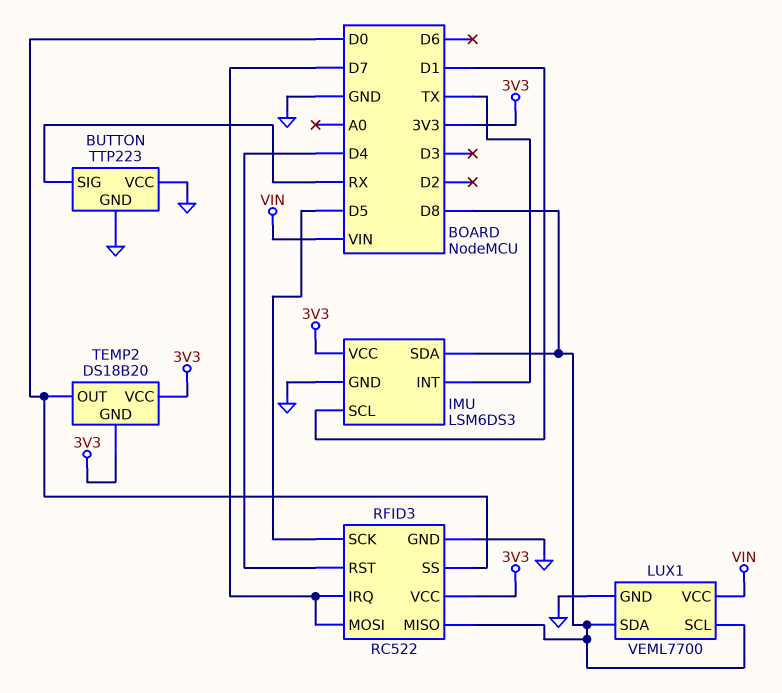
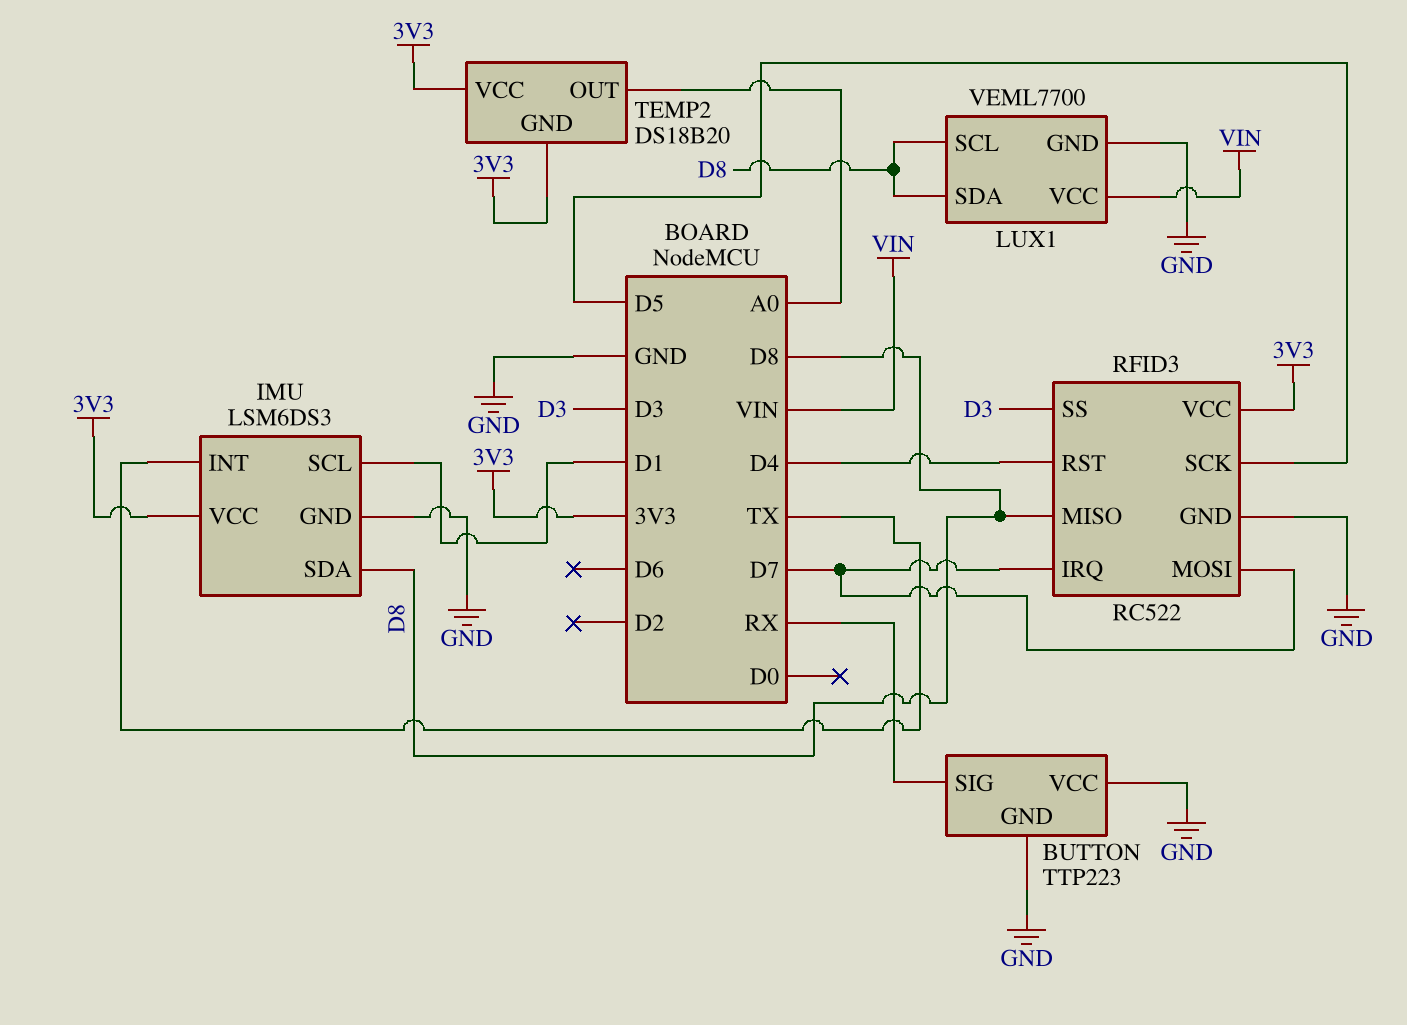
RFID3 pin SS: D0 -> D3
TEMP2 pin OUT: D0 -> A0

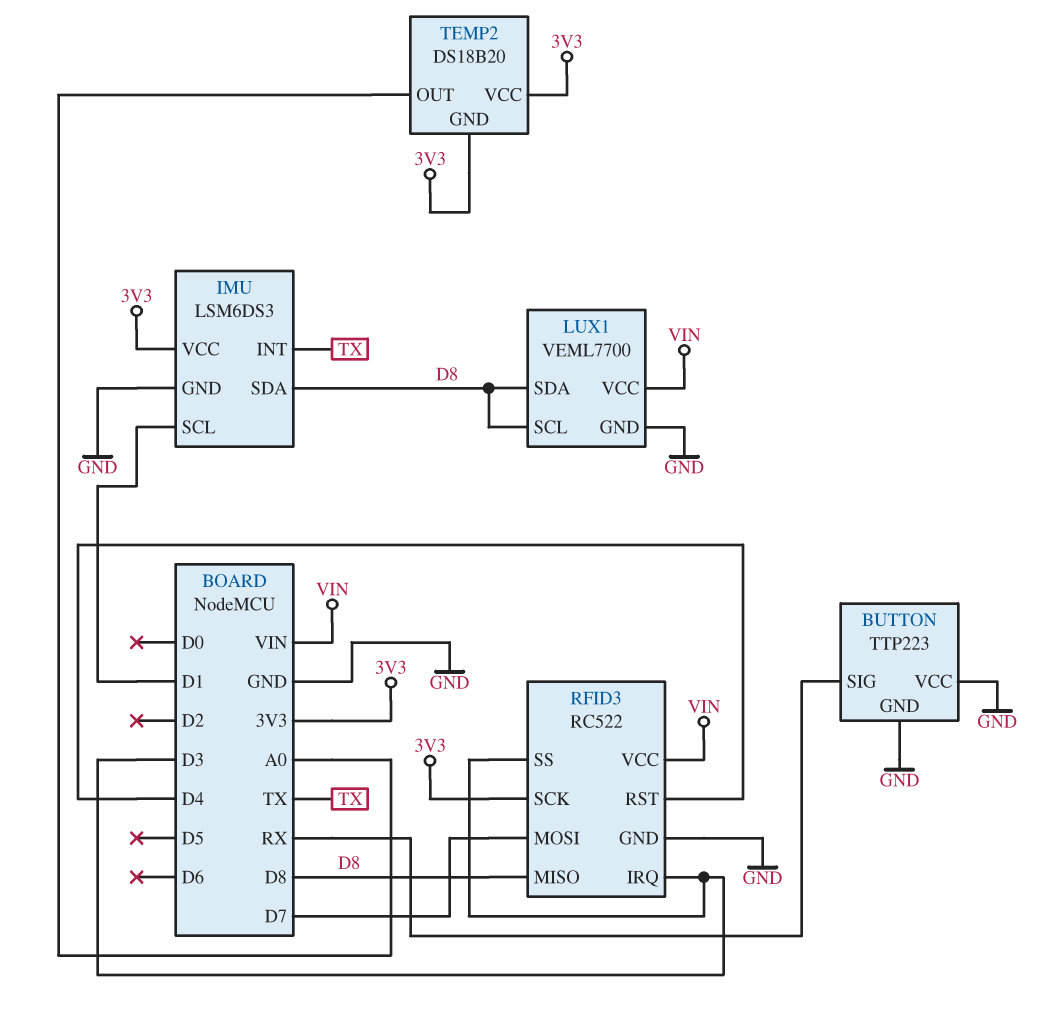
RFID3 pin IRQ: D7 -> D3
RFID3 pin SCK: D5 -> 3V3
RFID3 pin VCC: 3V3 -> VIN

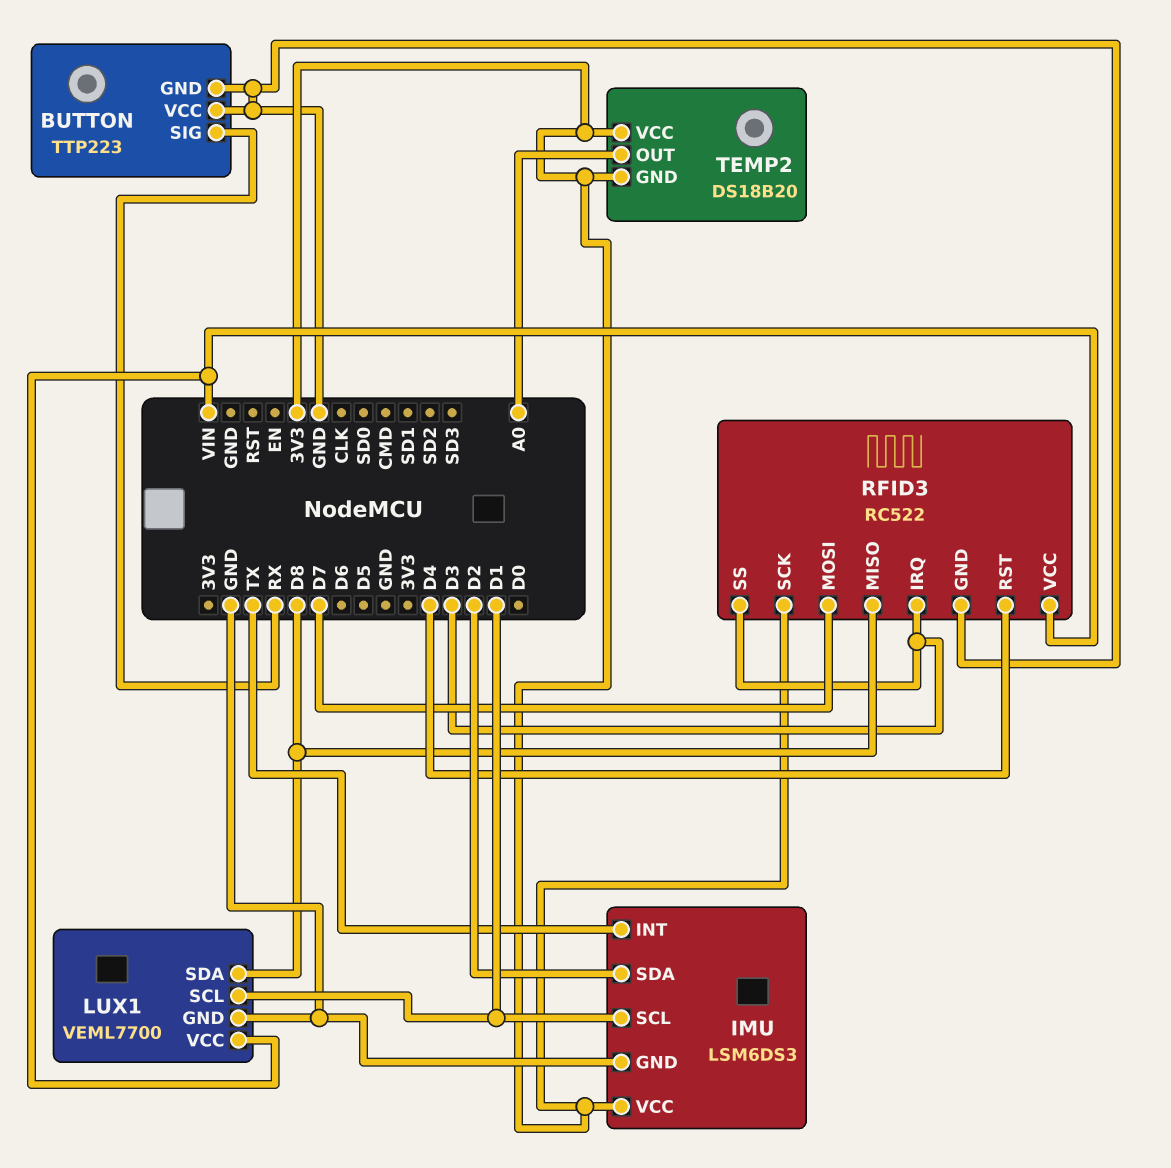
IMU pin SDA: D8 -> D2
LUX1 pin SCL: D8 -> D1

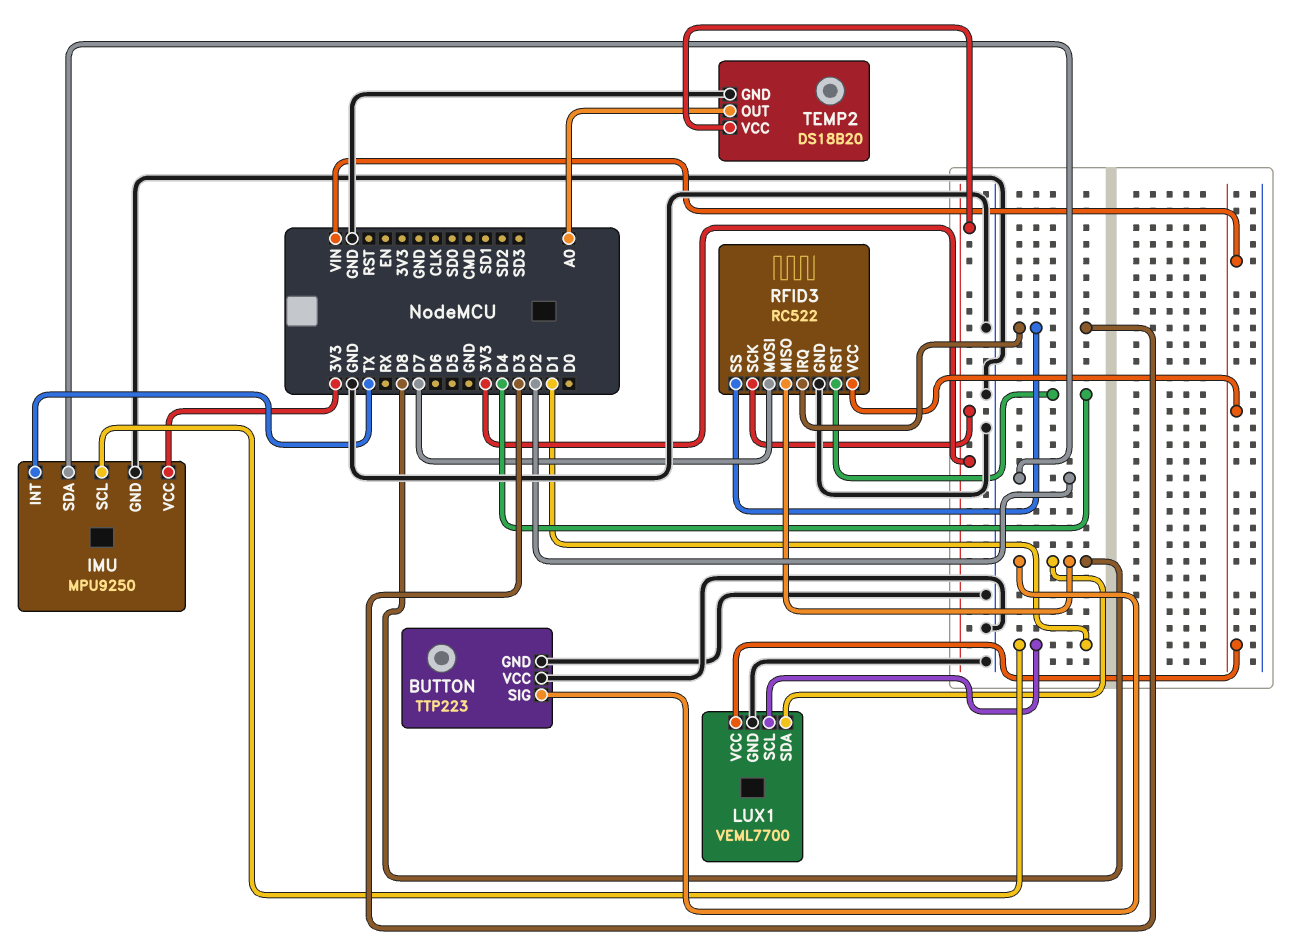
BUTTON pin SIG: RX -> D8
IMU: LSM6DS3 -> MPU9250
TEMP2 pin GND: 3V3 -> GND

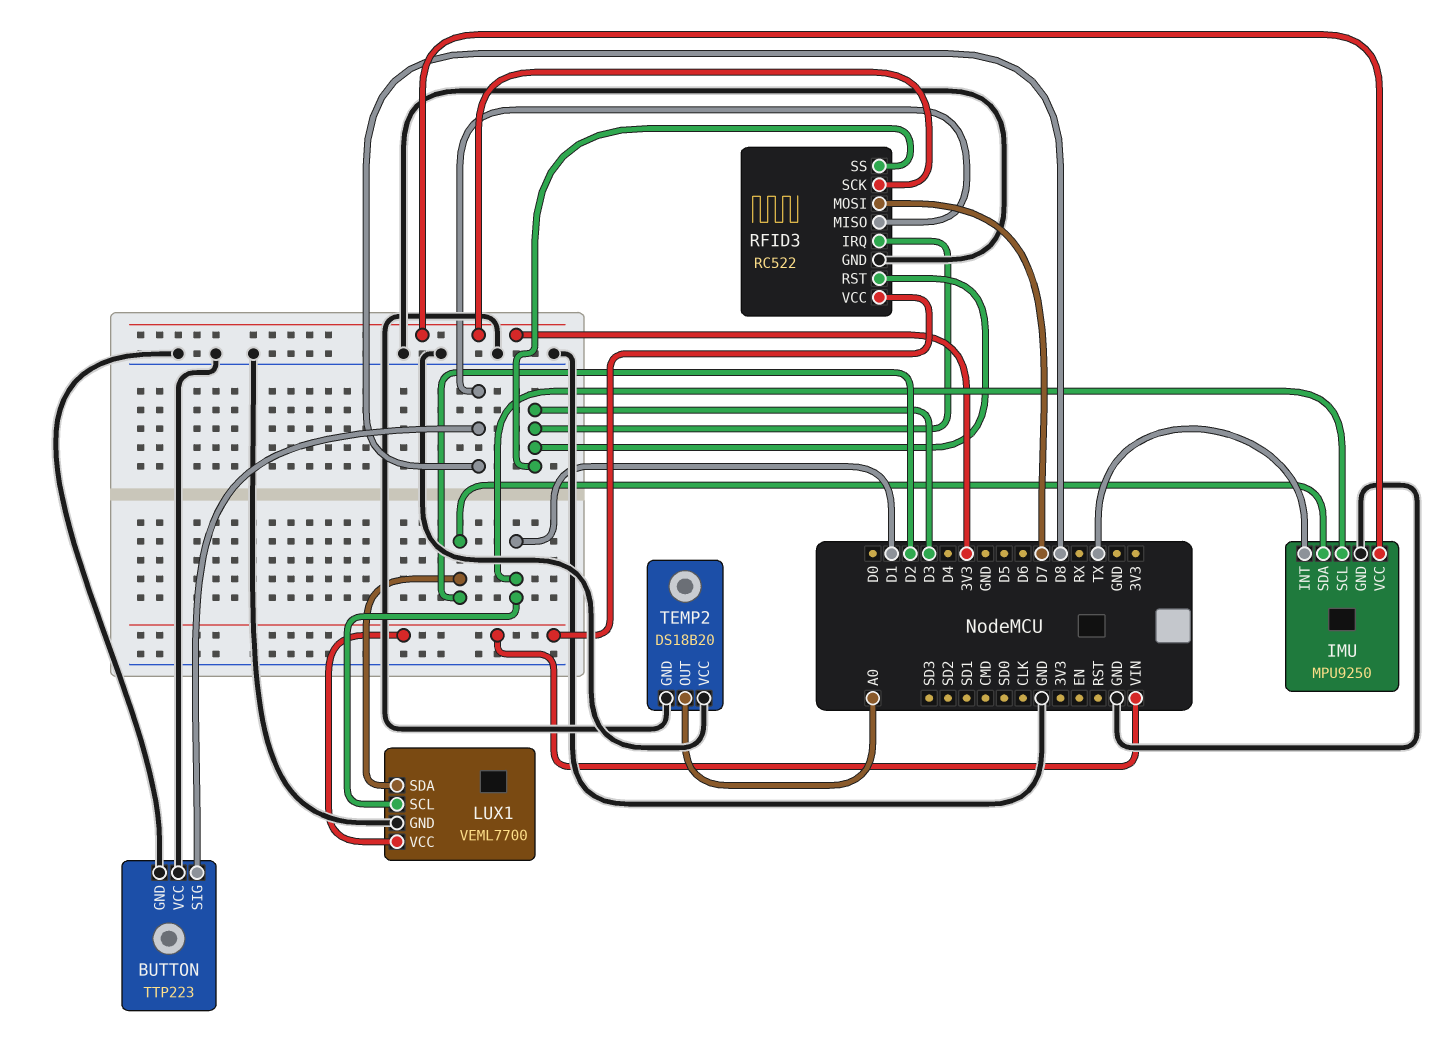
LUX1 pin SDA: D8 -> D2
RFID3 pin RST: D4 -> D3
TEMP2 pin VCC: 3V3 -> GND

